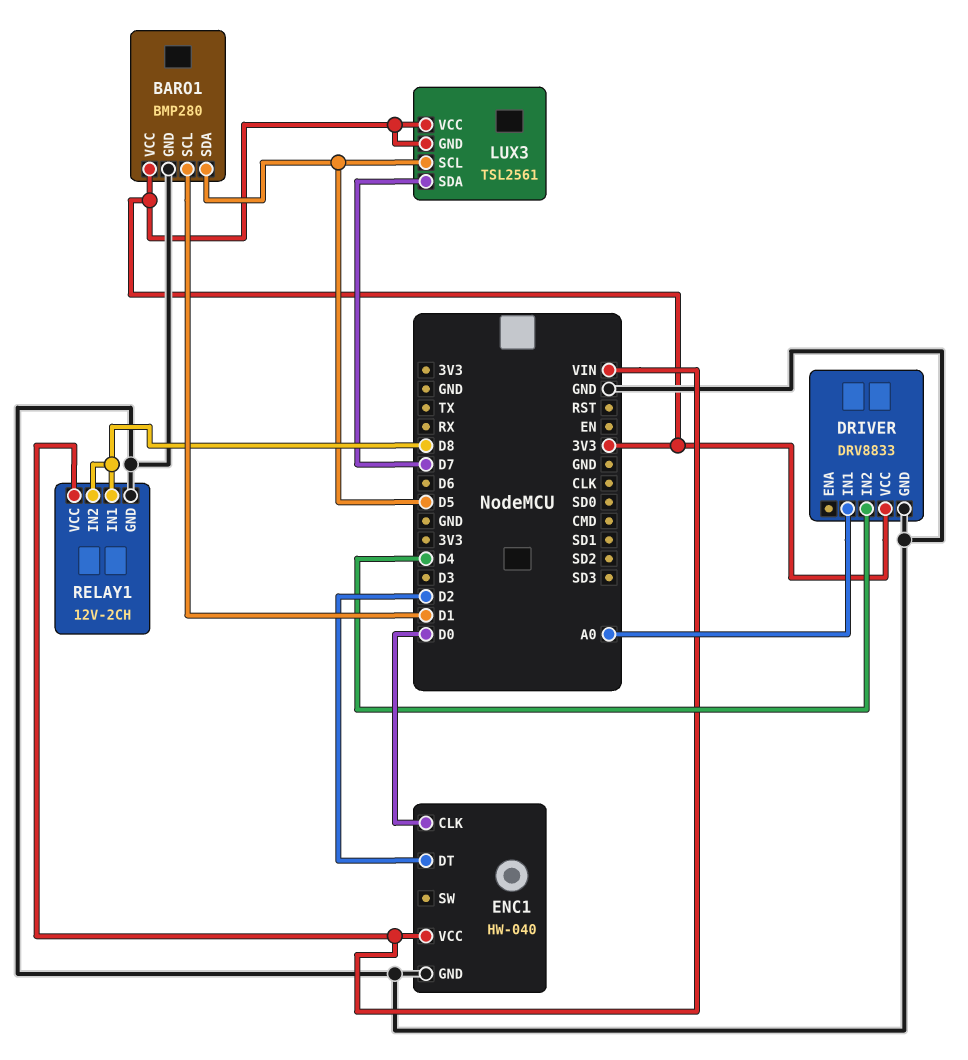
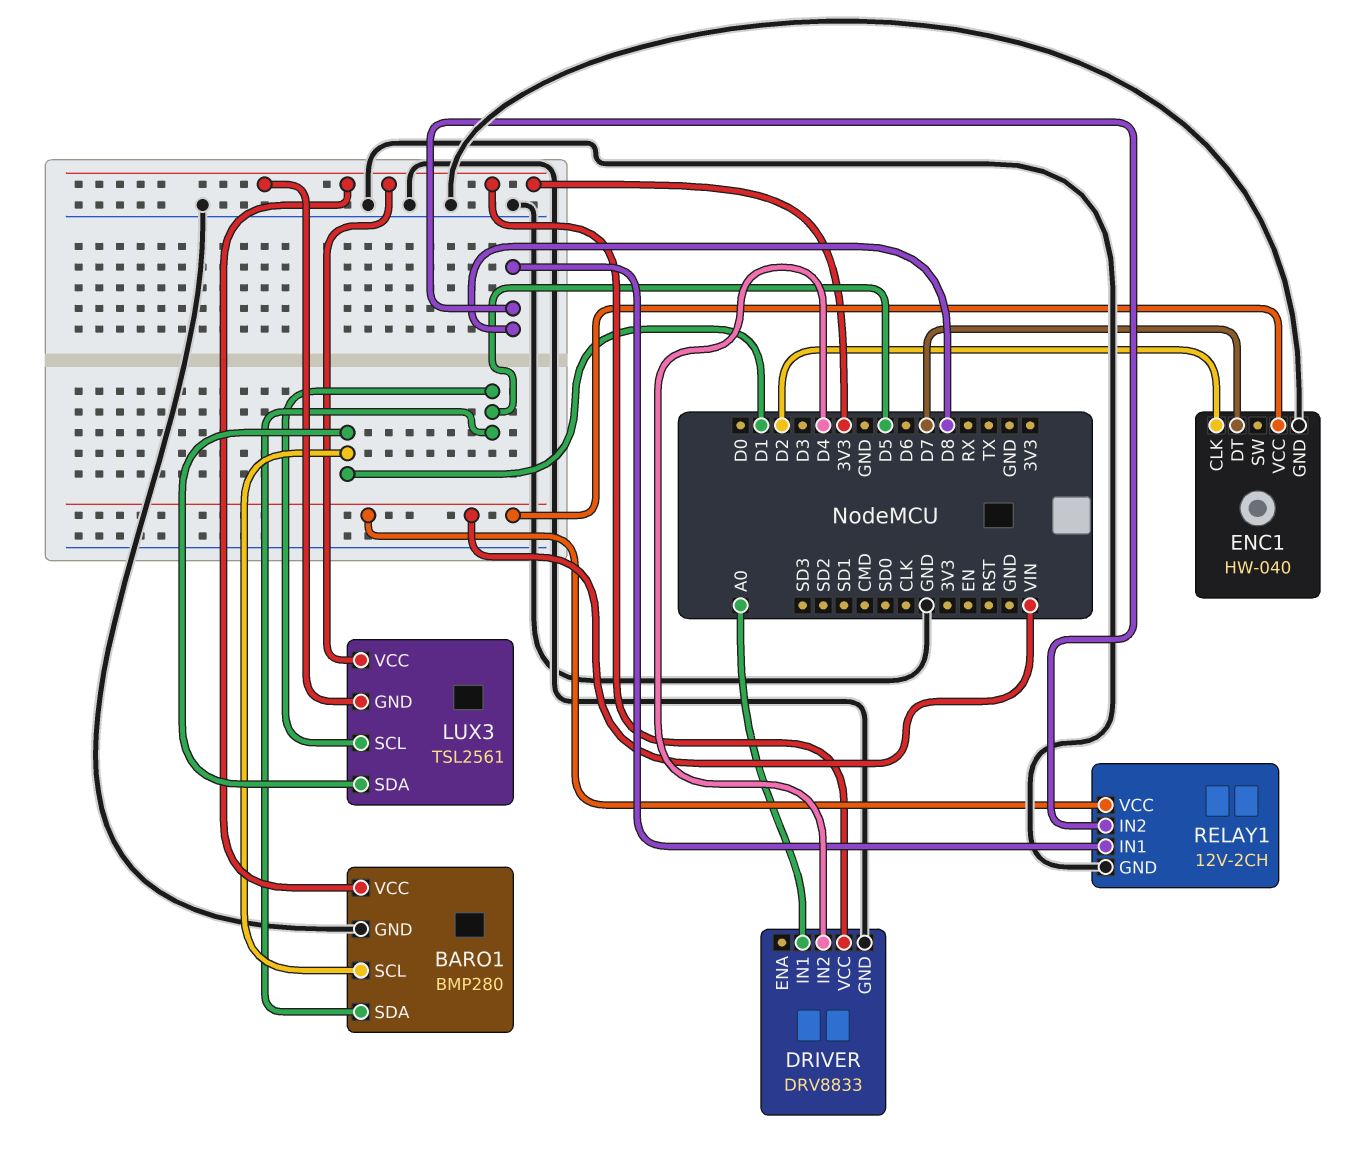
ENC1 pin CLK: D0 -> D2
ENC1 pin DT: D2 -> D7
LUX3 pin SDA: D7 -> D1

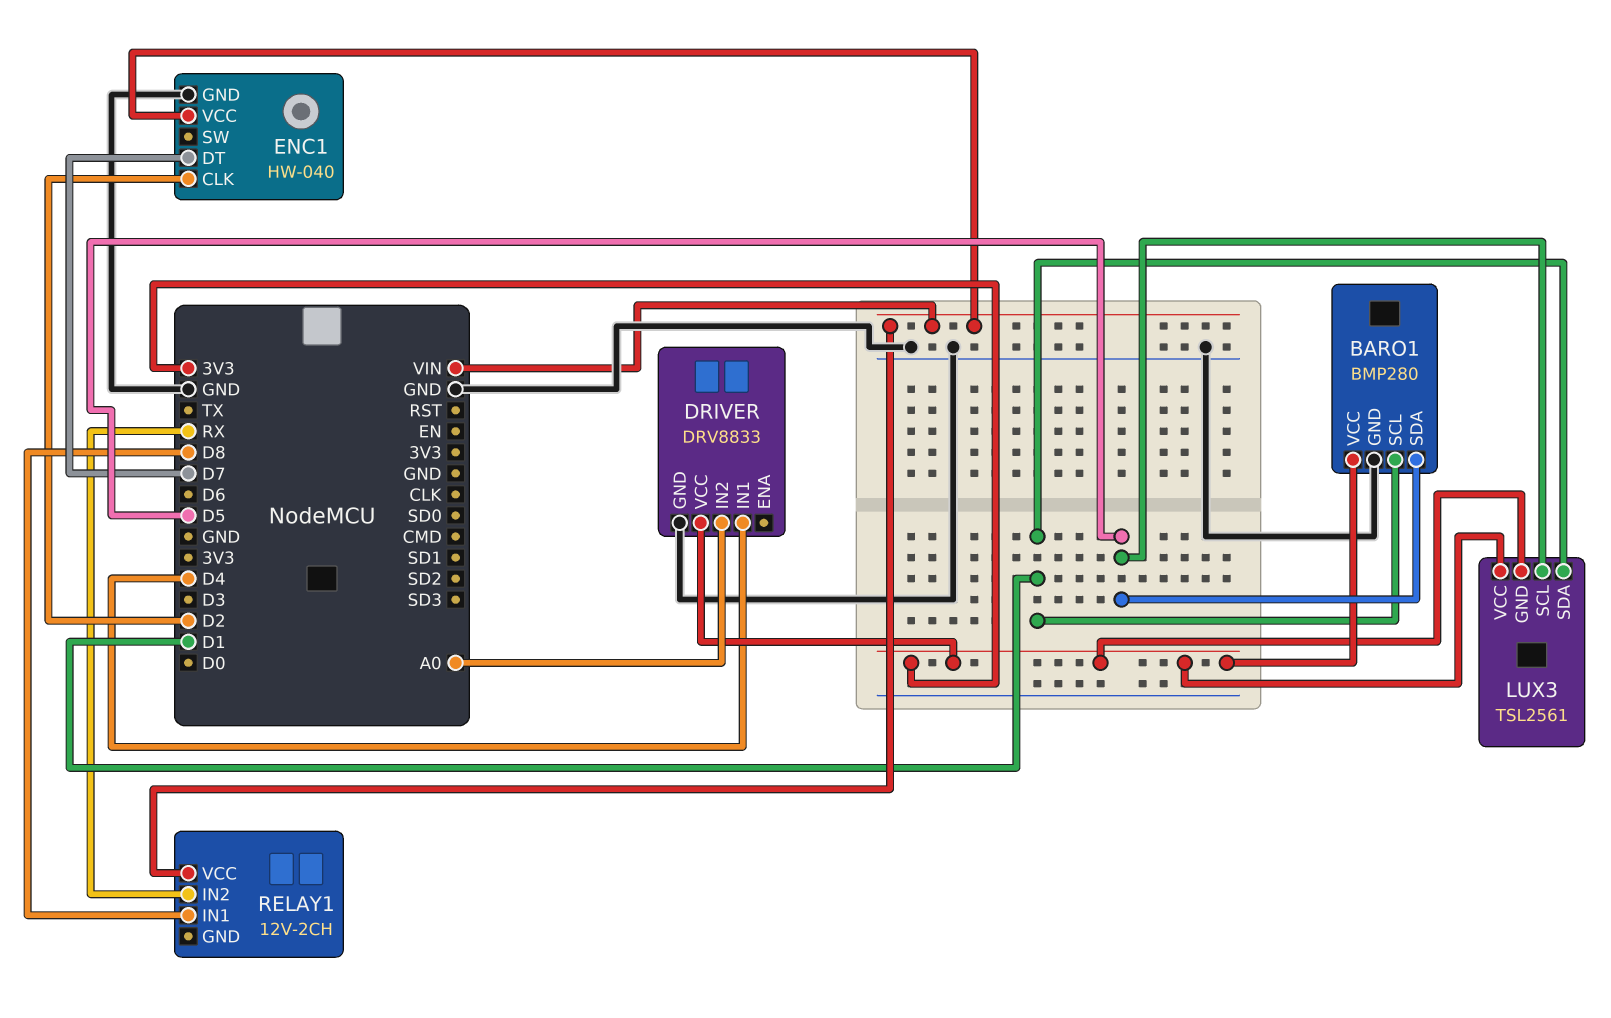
DRIVER pin IN1: A0 -> D4
DRIVER pin IN2: D4 -> A0
RELAY1 pin GND: GND -> none
RELAY1 pin IN2: D8 -> RX

